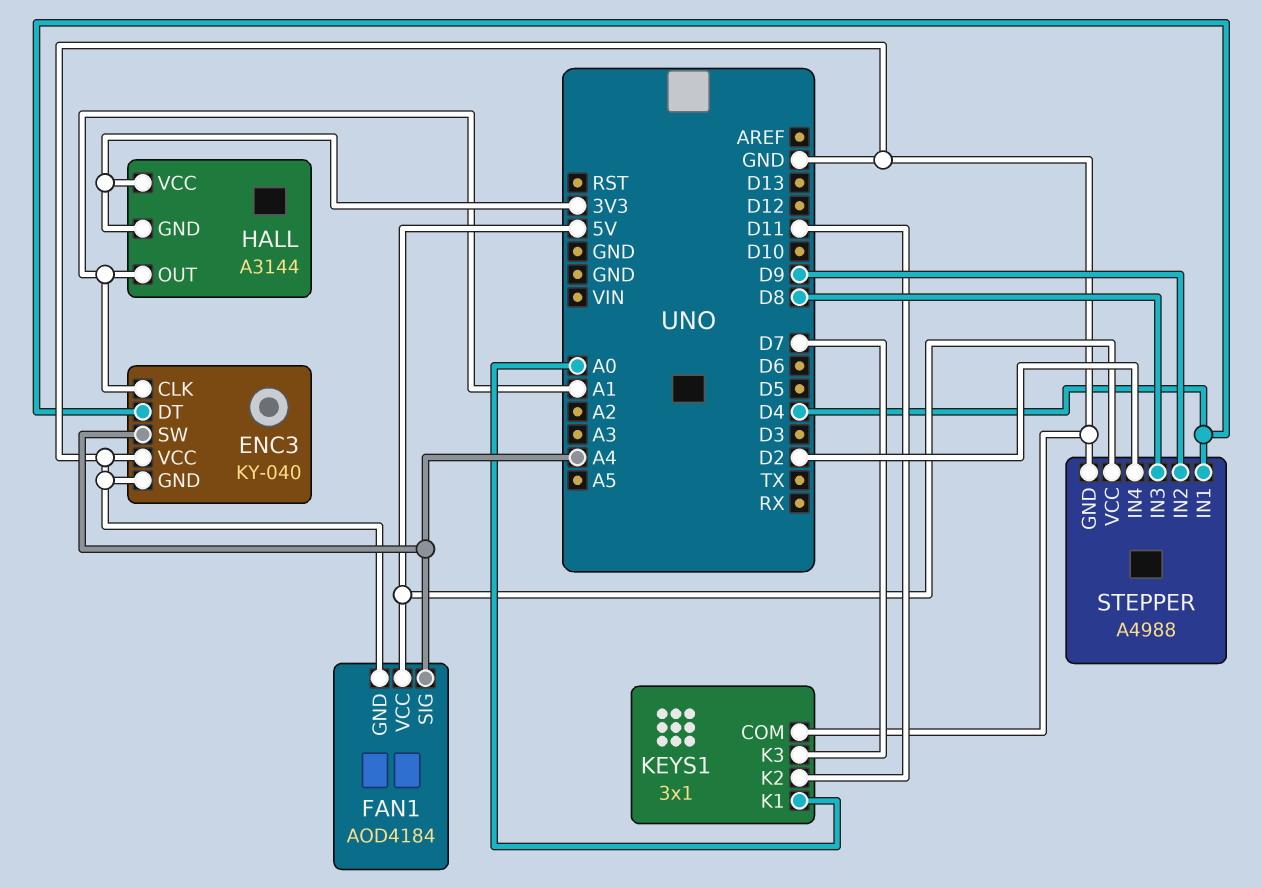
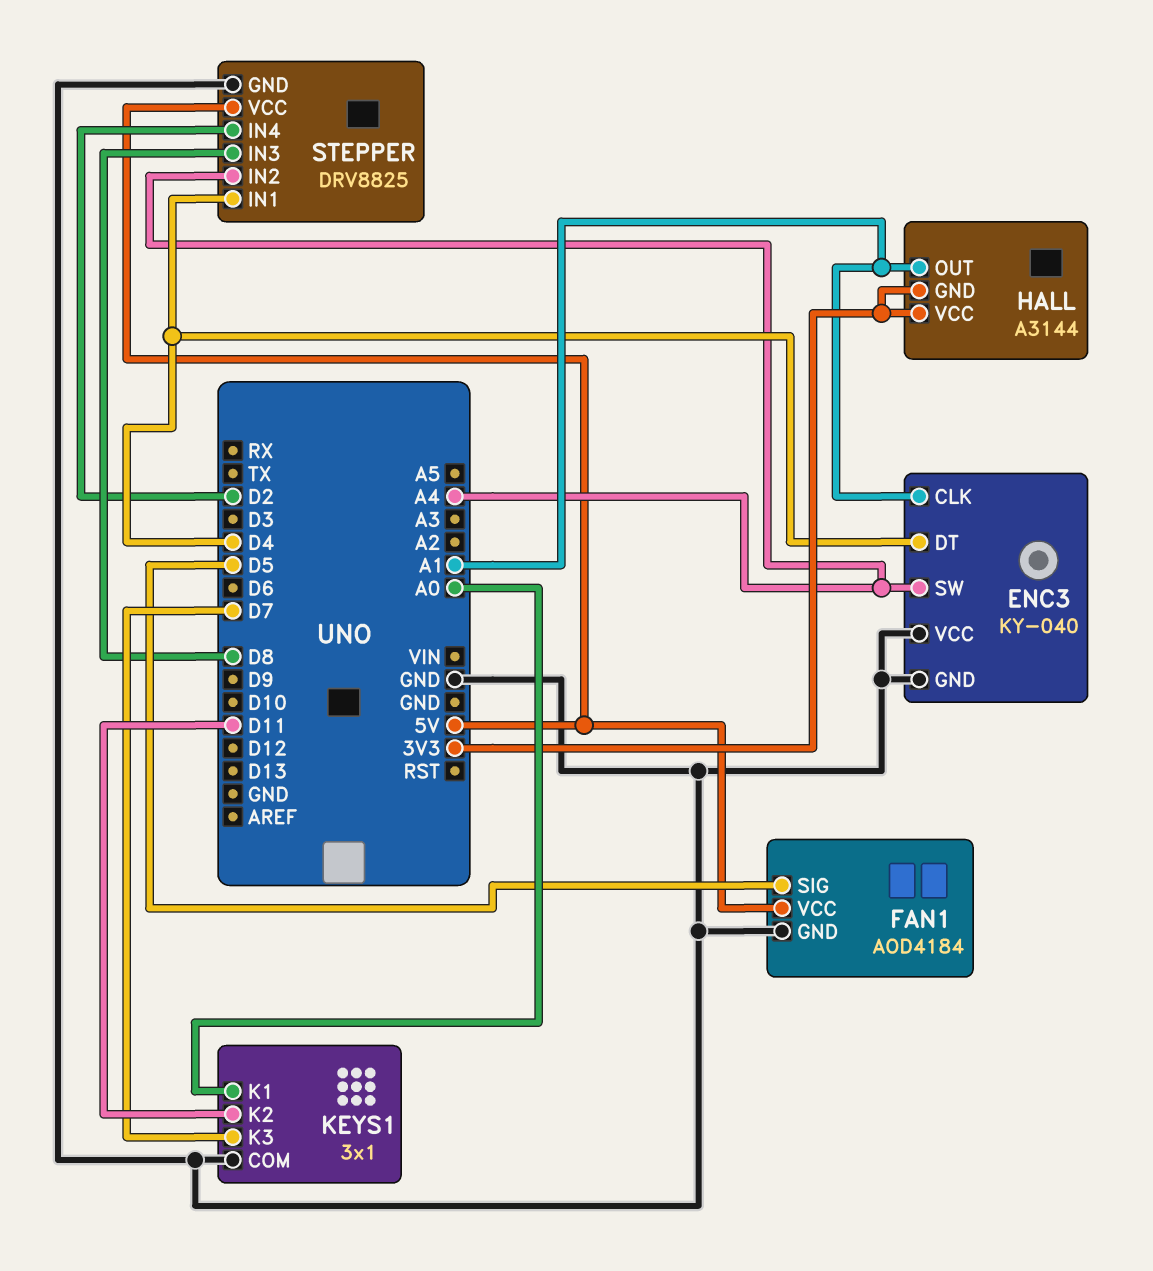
FAN1 pin SIG: A4 -> D5
STEPPER: A4988 -> DRV8825
STEPPER pin IN2: D9 -> A4

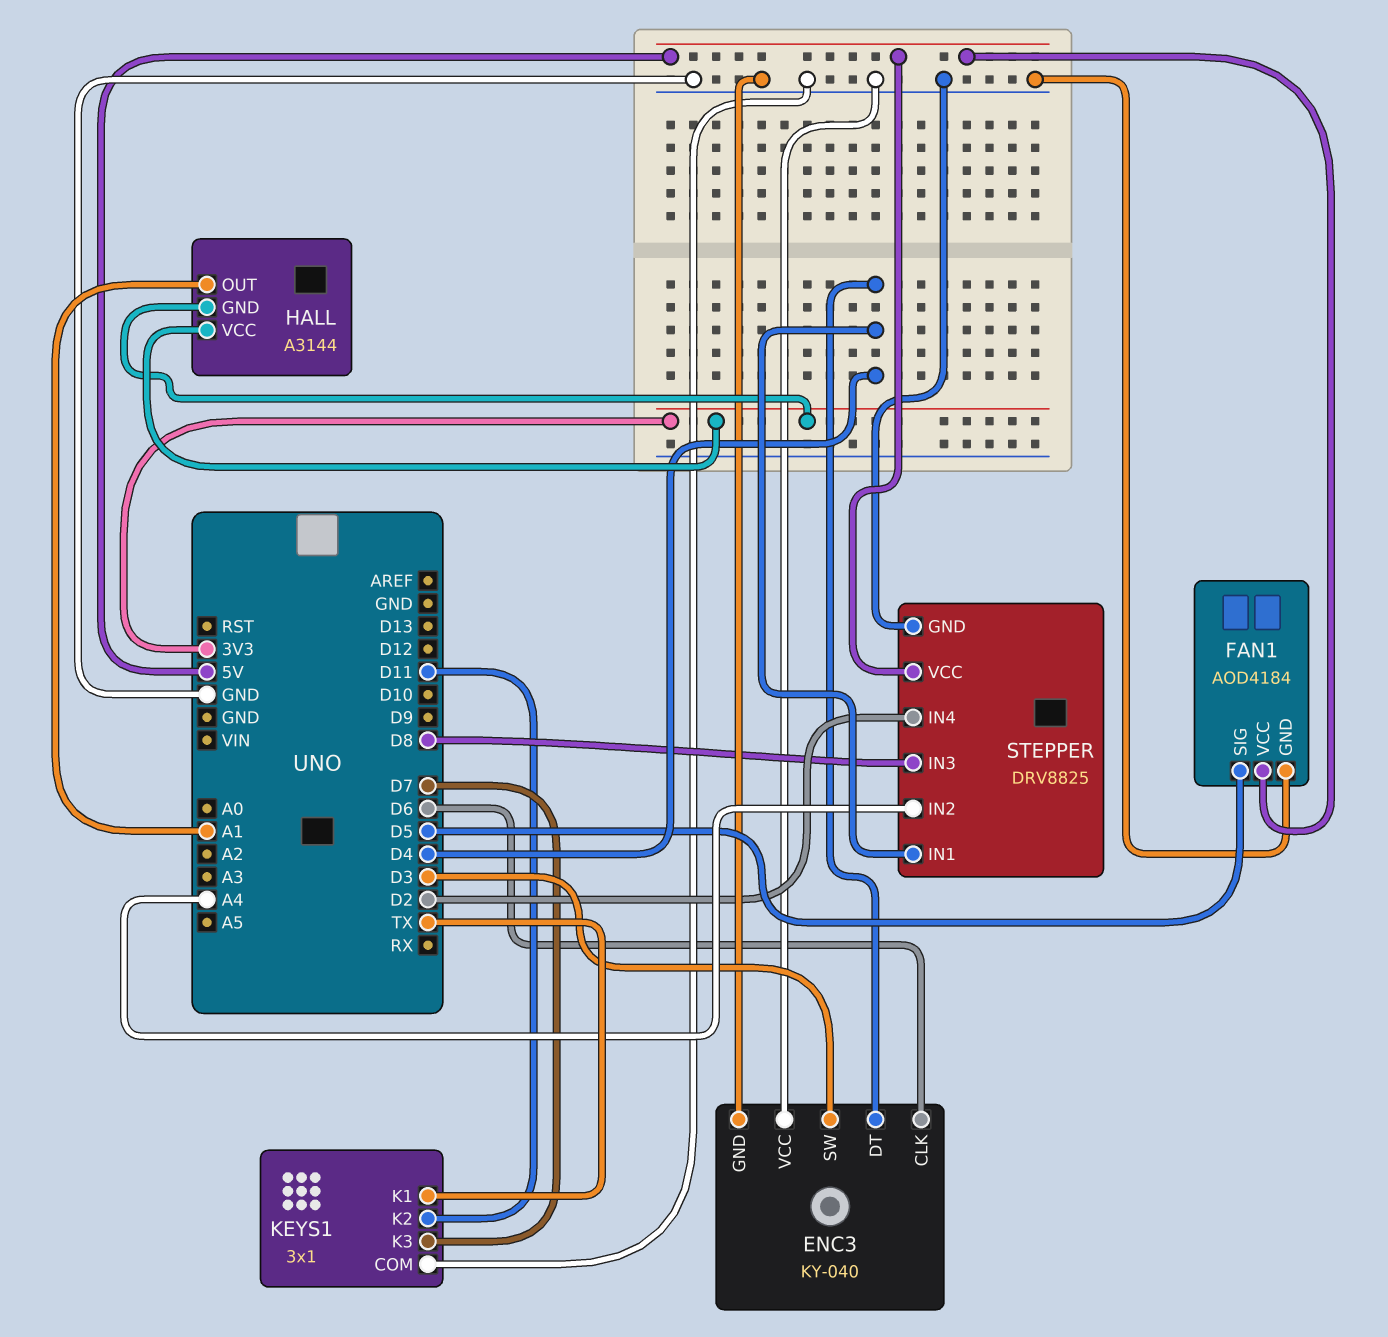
ENC3 pin CLK: A1 -> D6
ENC3 pin SW: A4 -> D3
KEYS1 pin K1: A0 -> TX

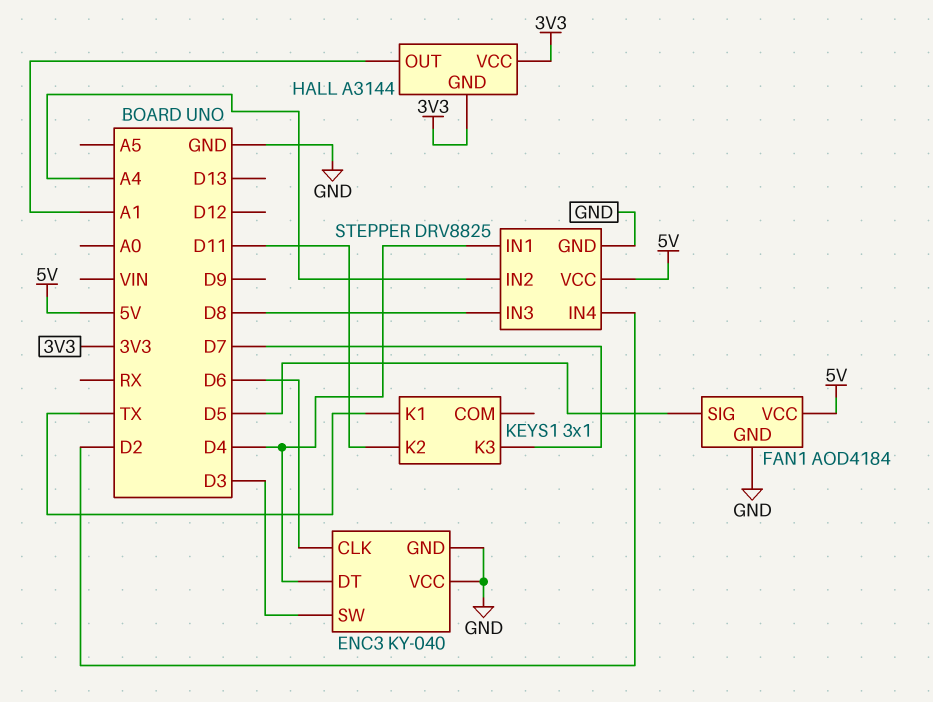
KEYS1 pin COM: GND -> none

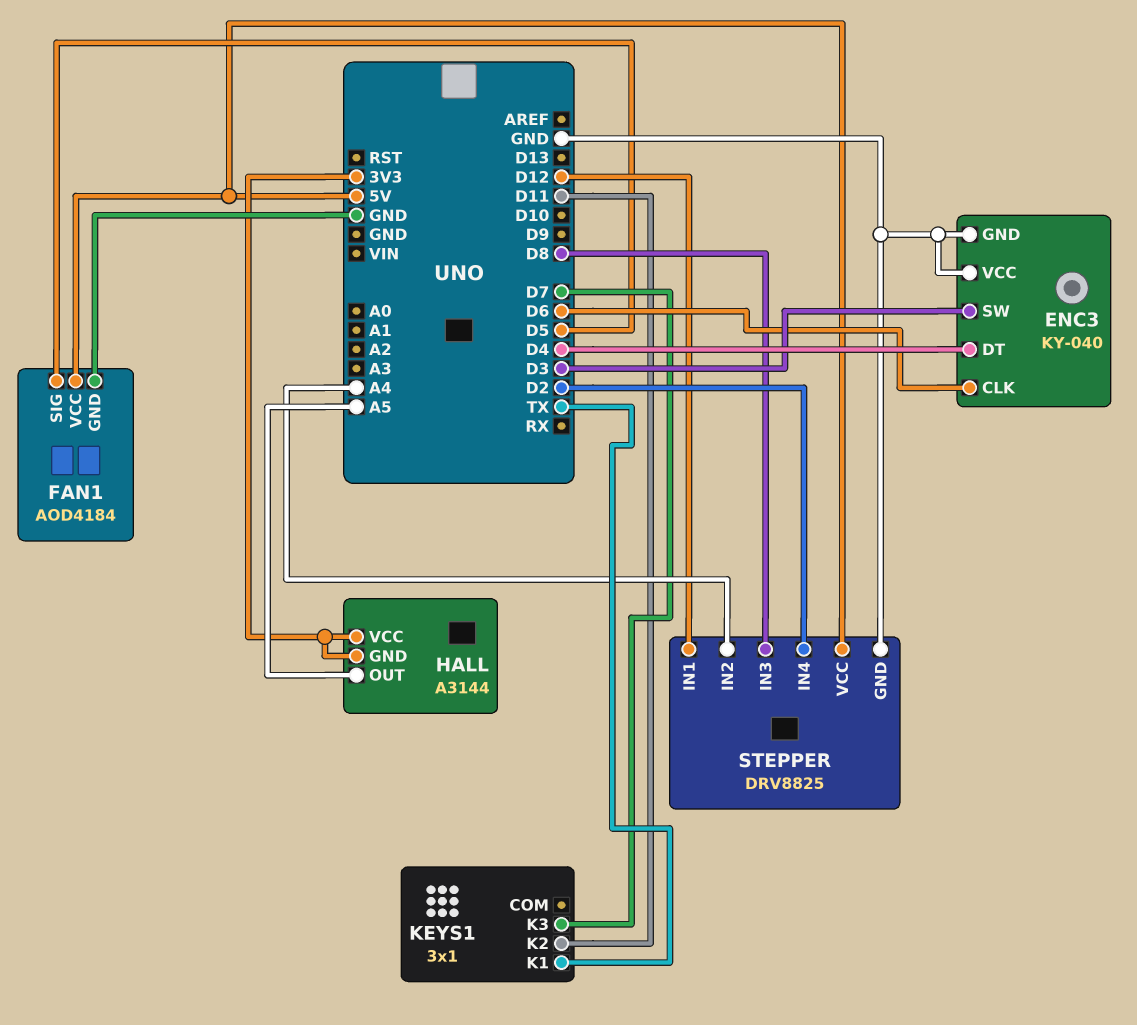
HALL pin OUT: A1 -> A5
STEPPER pin IN1: D4 -> D12

